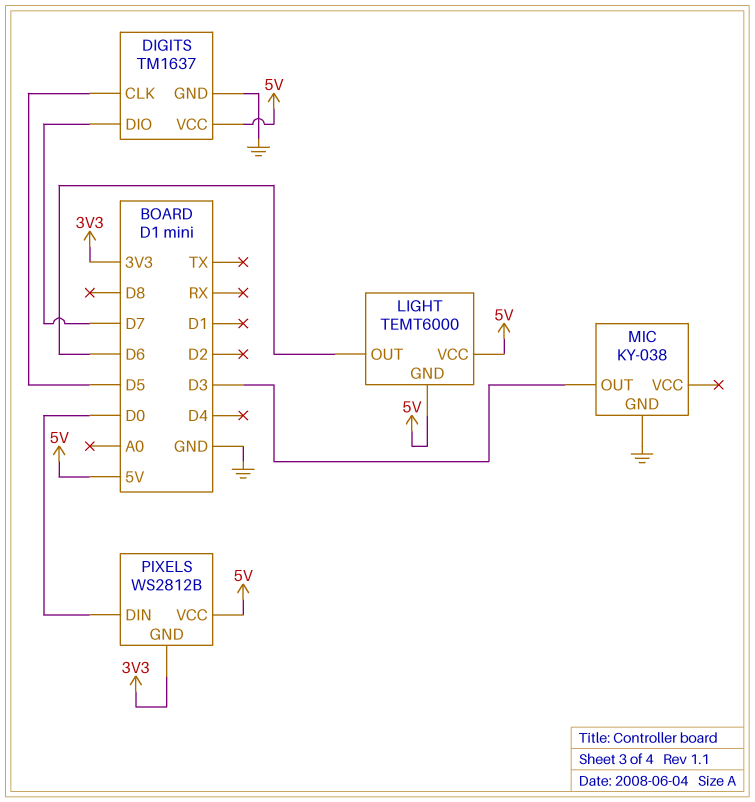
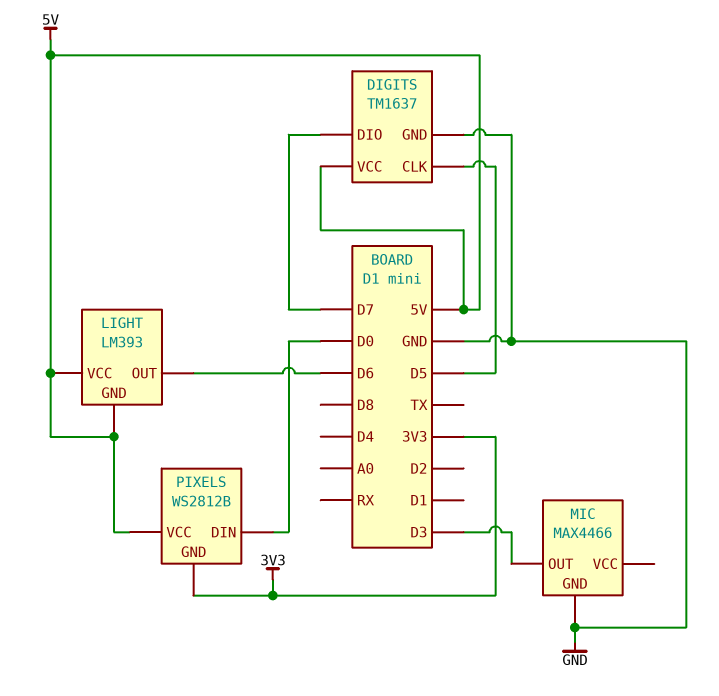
LIGHT: TEMT6000 -> LM393
MIC: KY-038 -> MAX4466

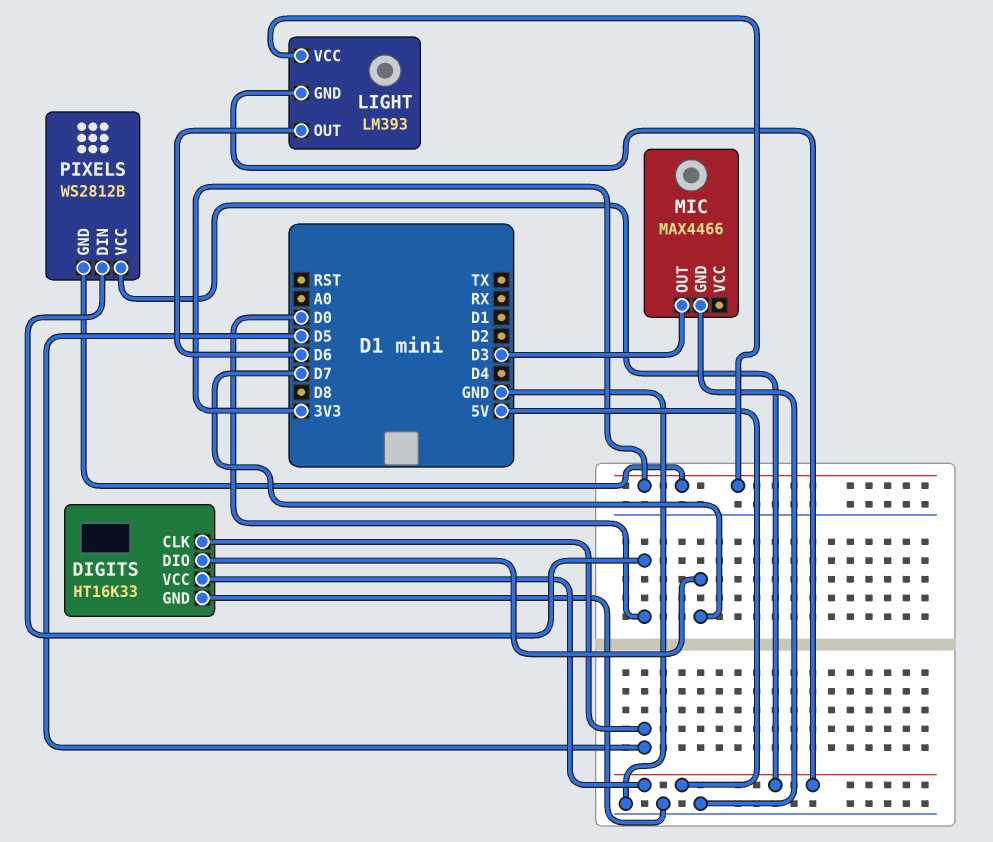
DIGITS: TM1637 -> HT16K33
LIGHT pin VCC: 5V -> 3V3

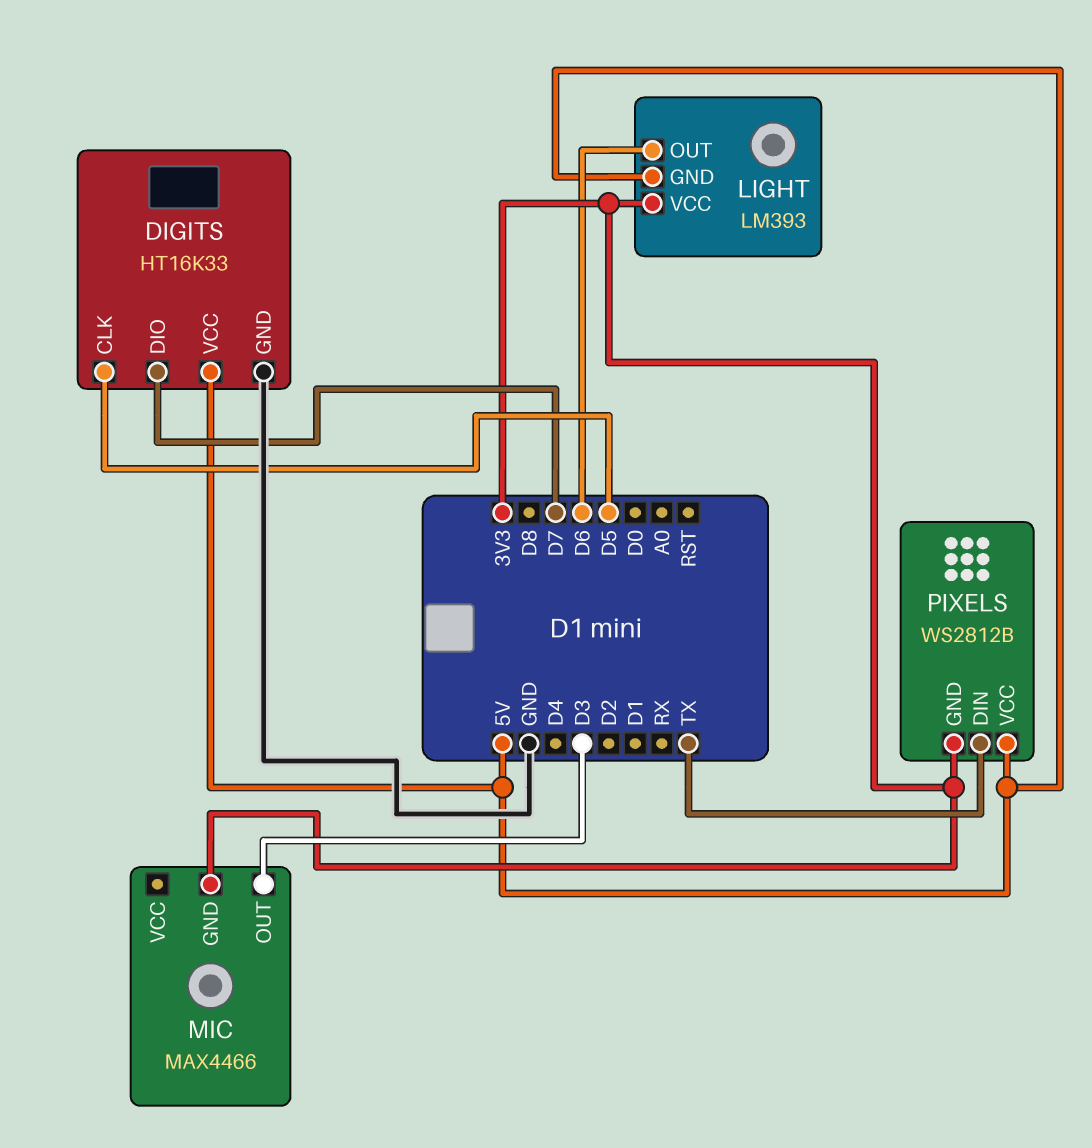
MIC pin GND: GND -> 3V3
PIXELS pin DIN: D0 -> TX

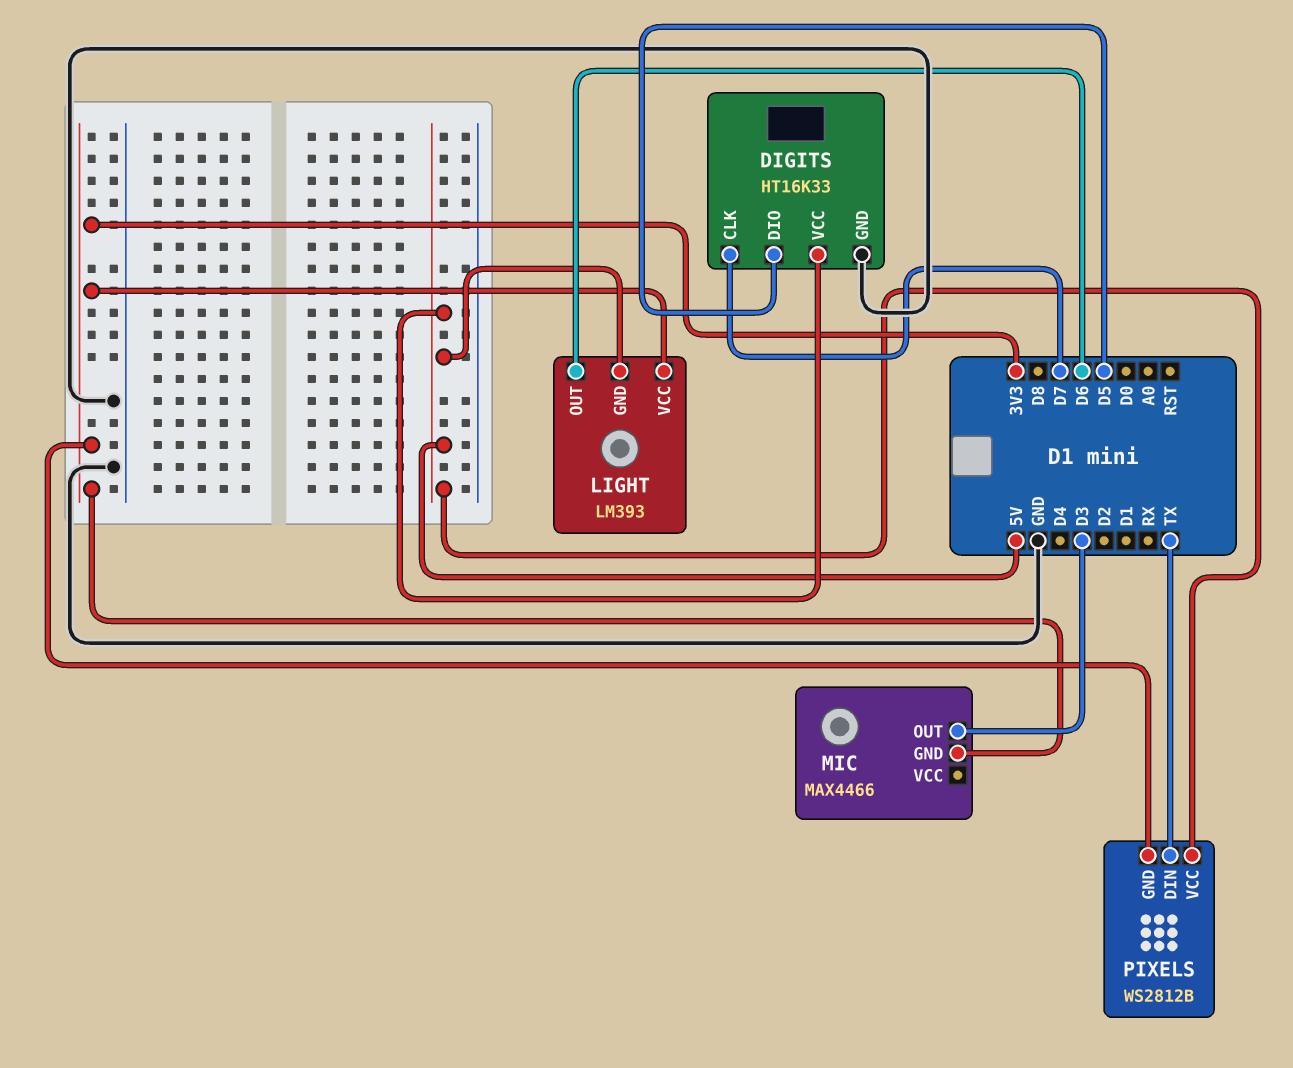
DIGITS pin CLK: D5 -> D7
DIGITS pin DIO: D7 -> D5

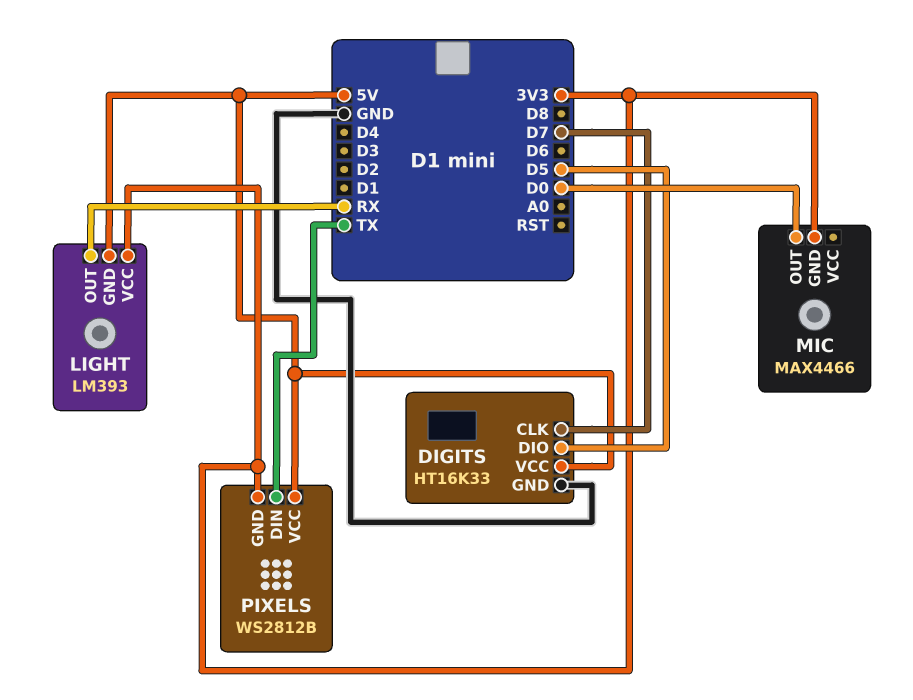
LIGHT pin OUT: D6 -> RX
MIC pin OUT: D3 -> D0

